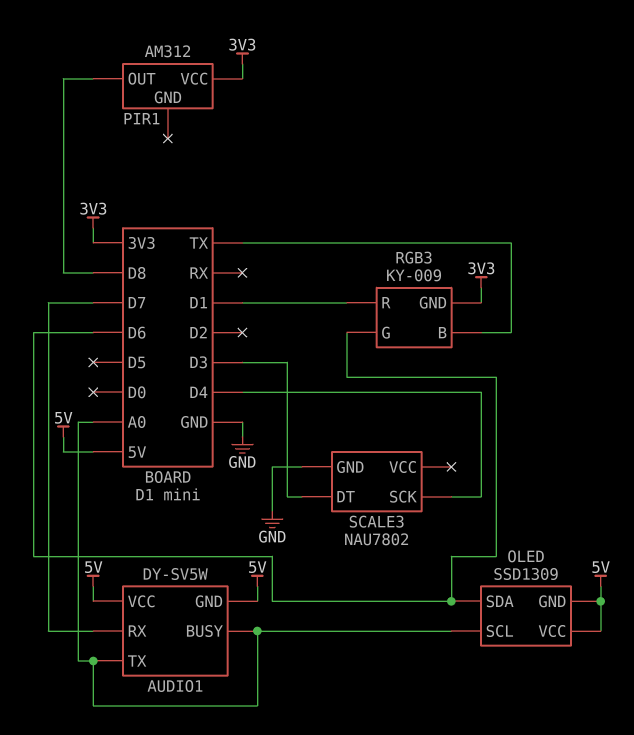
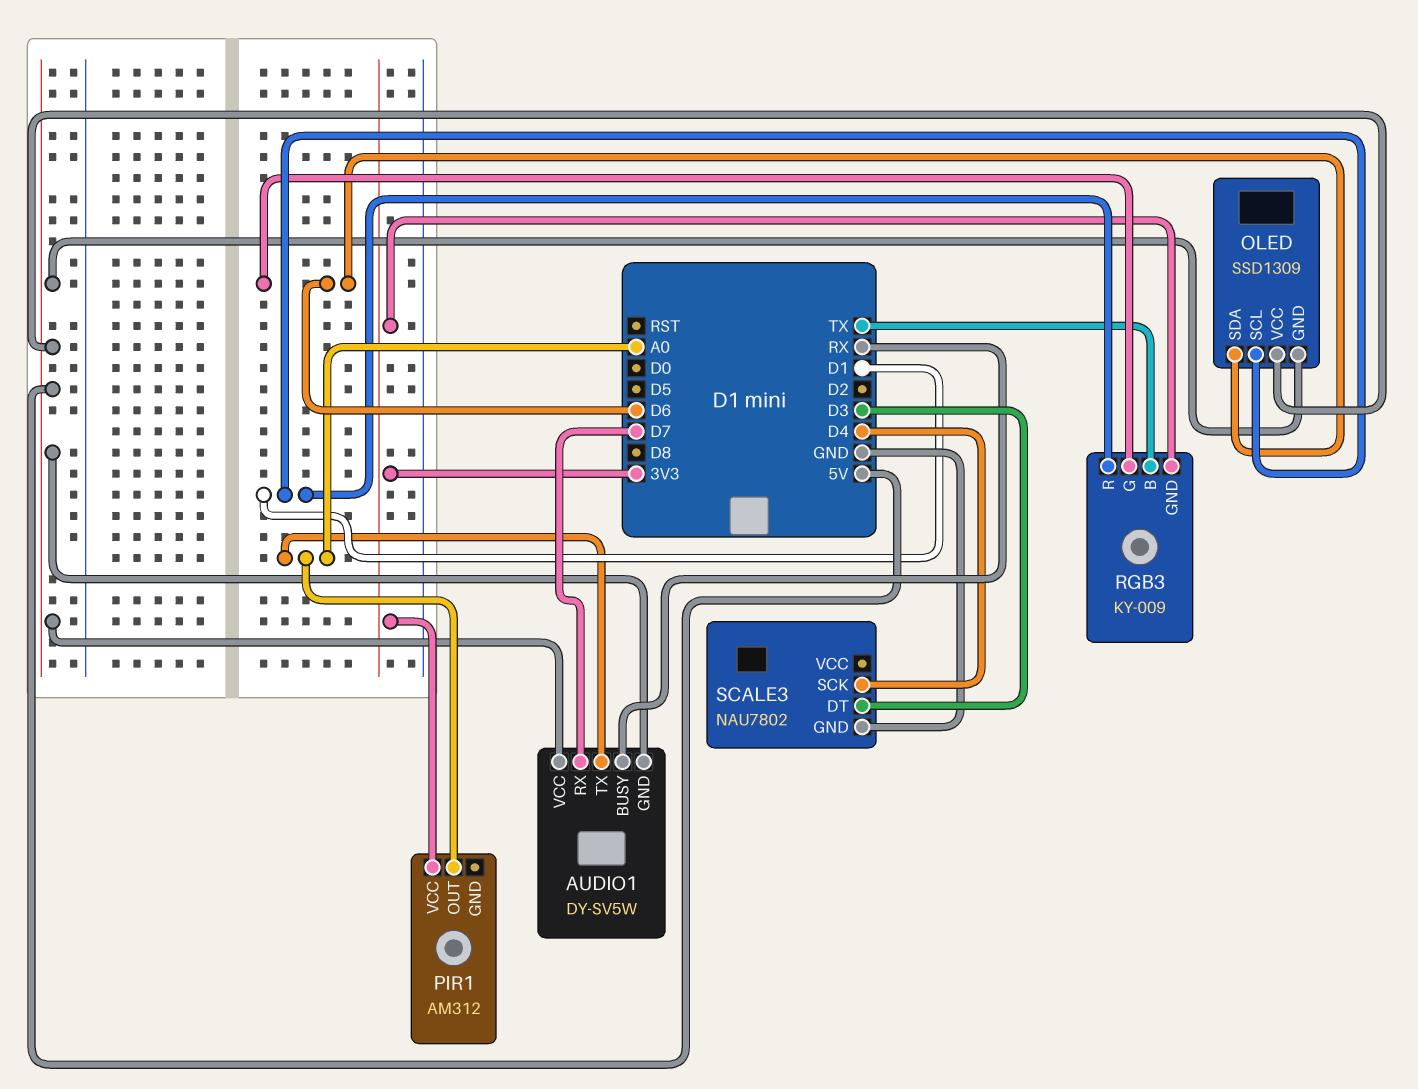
AUDIO1 pin BUSY: A0 -> RX
OLED pin SCL: A0 -> D1
PIR1 pin OUT: D8 -> A0

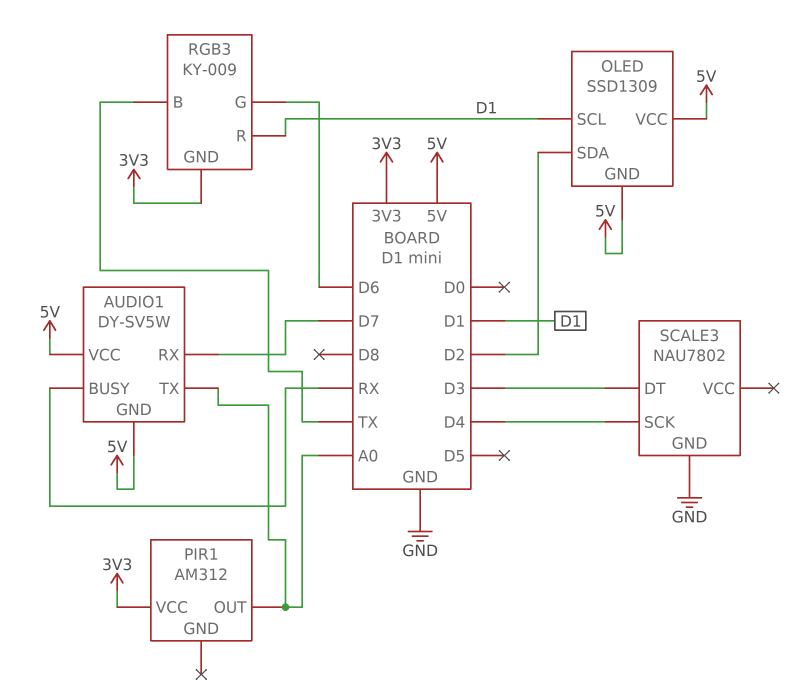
OLED pin SDA: D6 -> D2

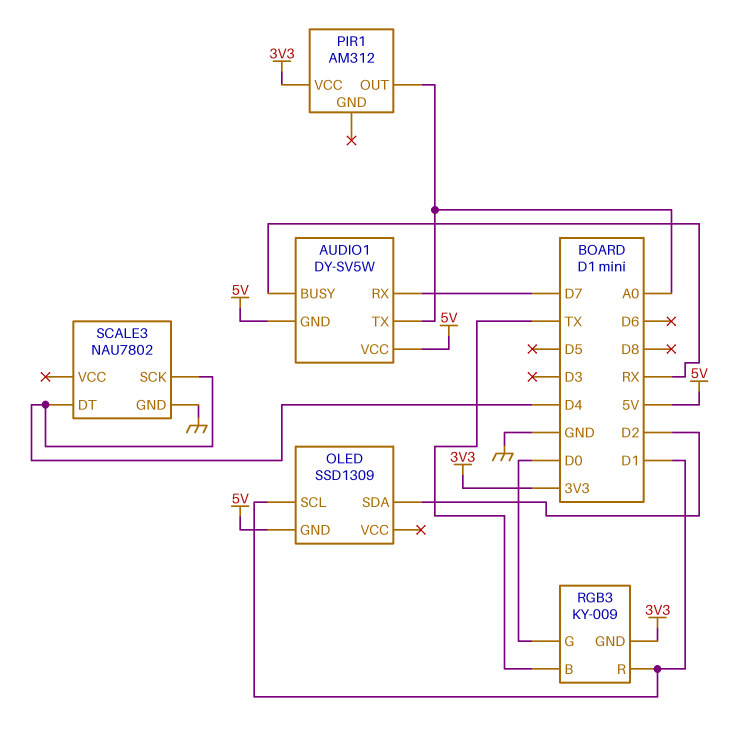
OLED pin VCC: 5V -> none
RGB3 pin G: D6 -> D0
SCALE3 pin DT: D3 -> D4

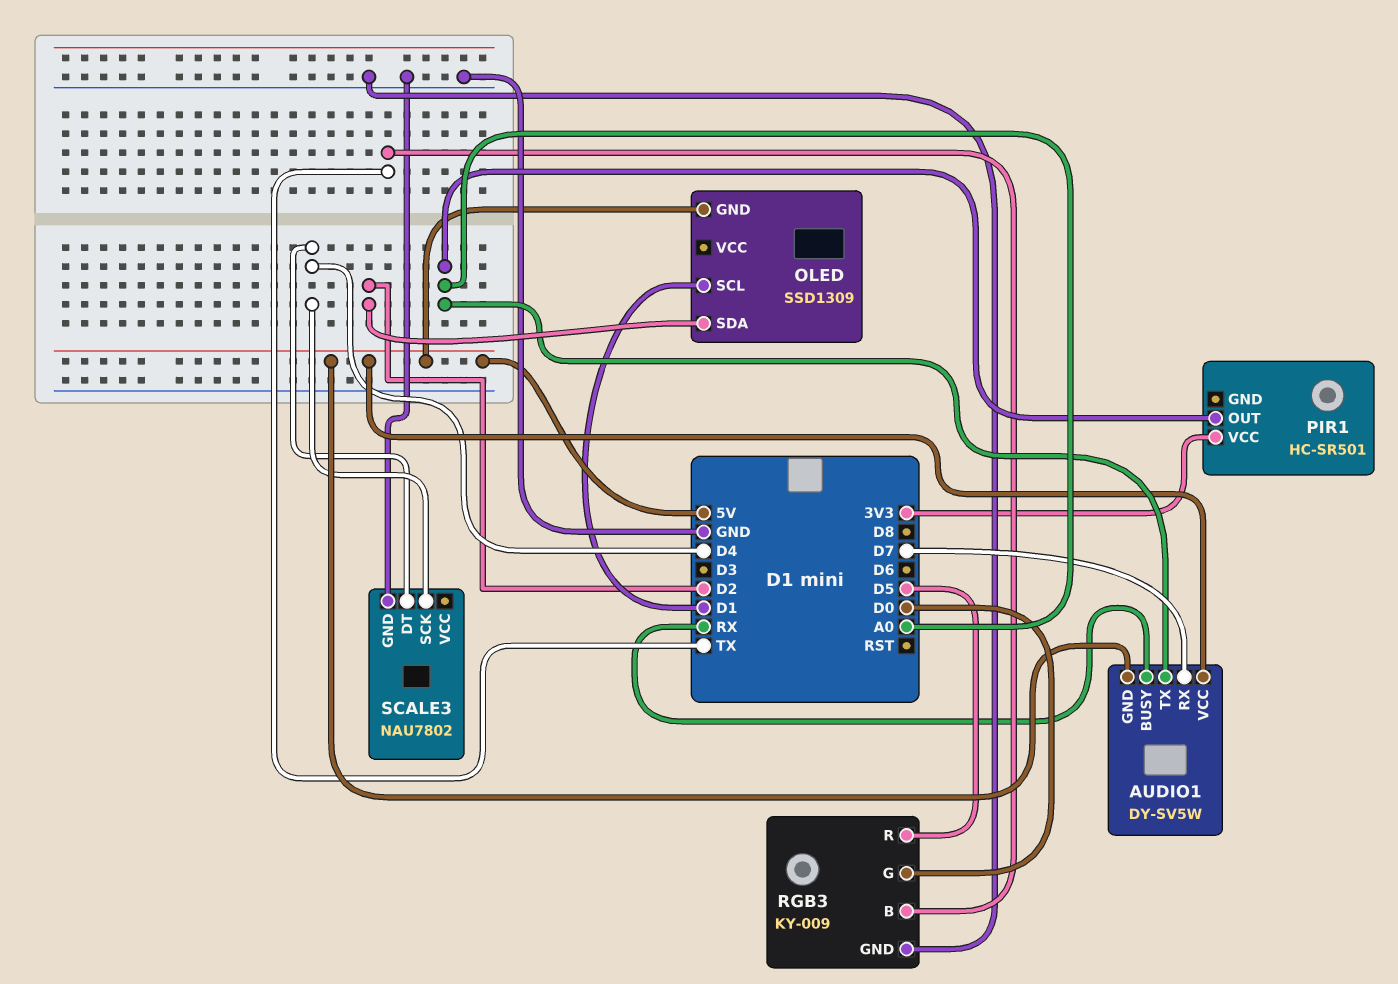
PIR1: AM312 -> HC-SR501
RGB3 pin GND: 3V3 -> GND
RGB3 pin R: D1 -> D5

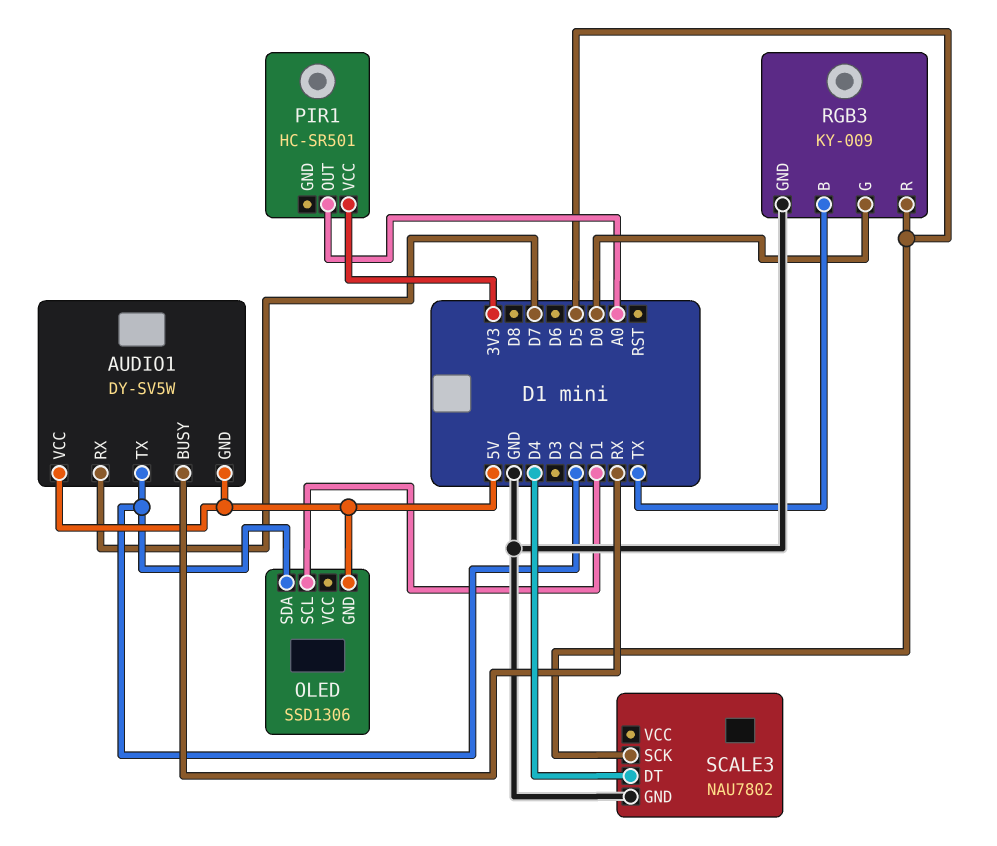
AUDIO1 pin TX: A0 -> D2
OLED: SSD1309 -> SSD1306
SCALE3 pin SCK: D4 -> D5

